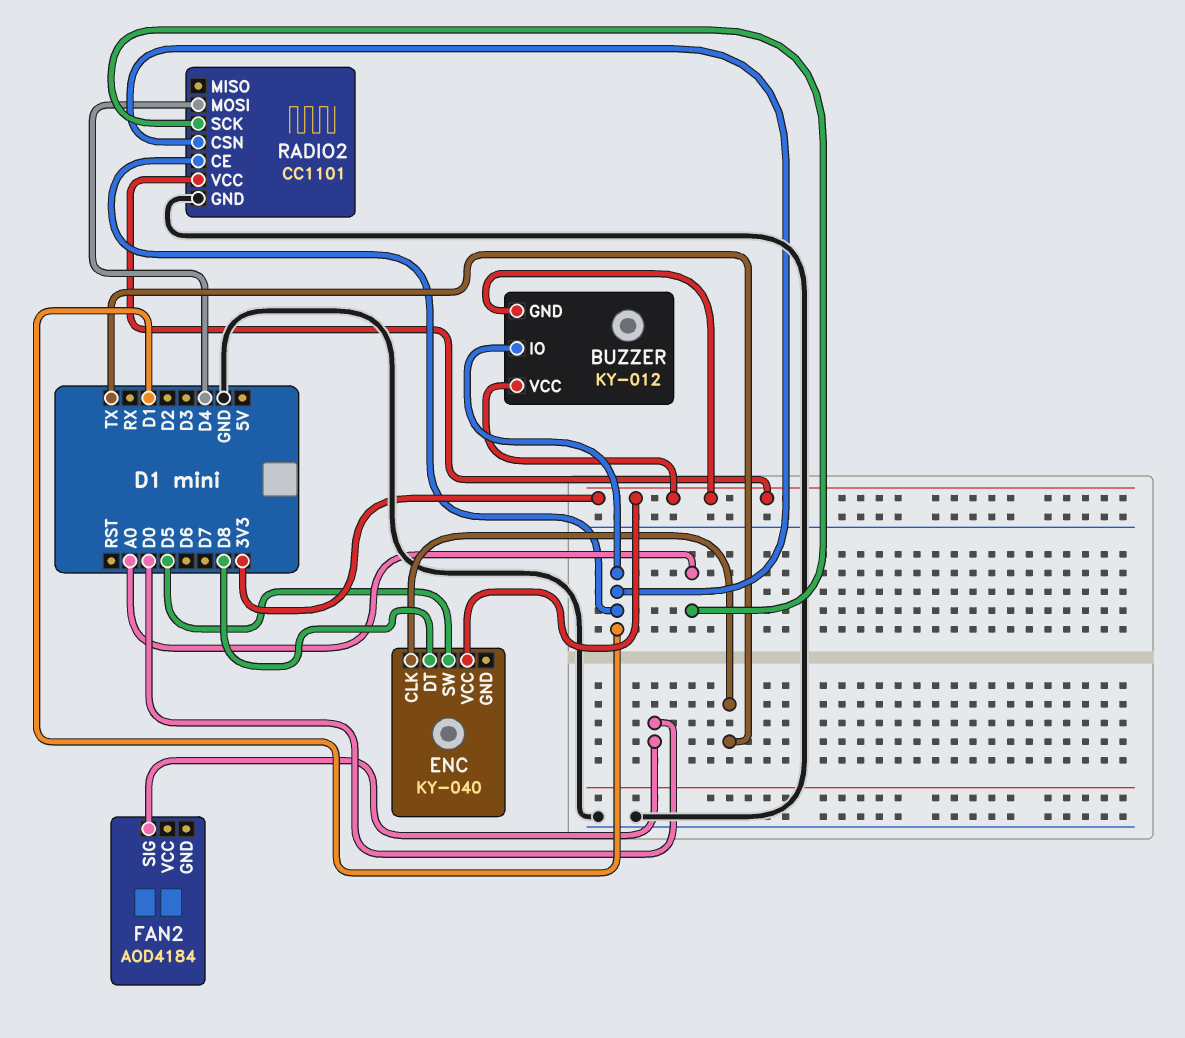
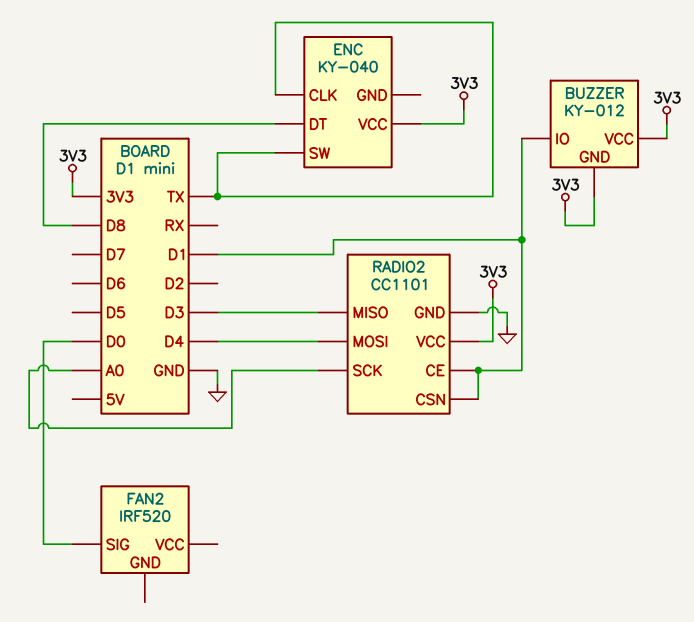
ENC pin SW: D5 -> TX
FAN2: AOD4184 -> IRF520
RADIO2 pin MISO: none -> D3

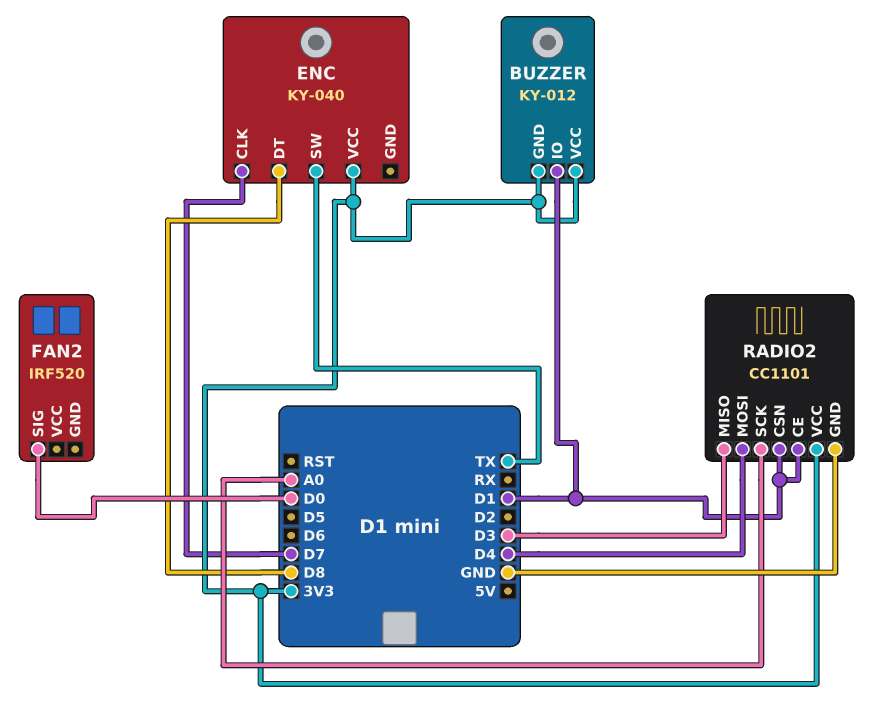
ENC pin CLK: TX -> D7

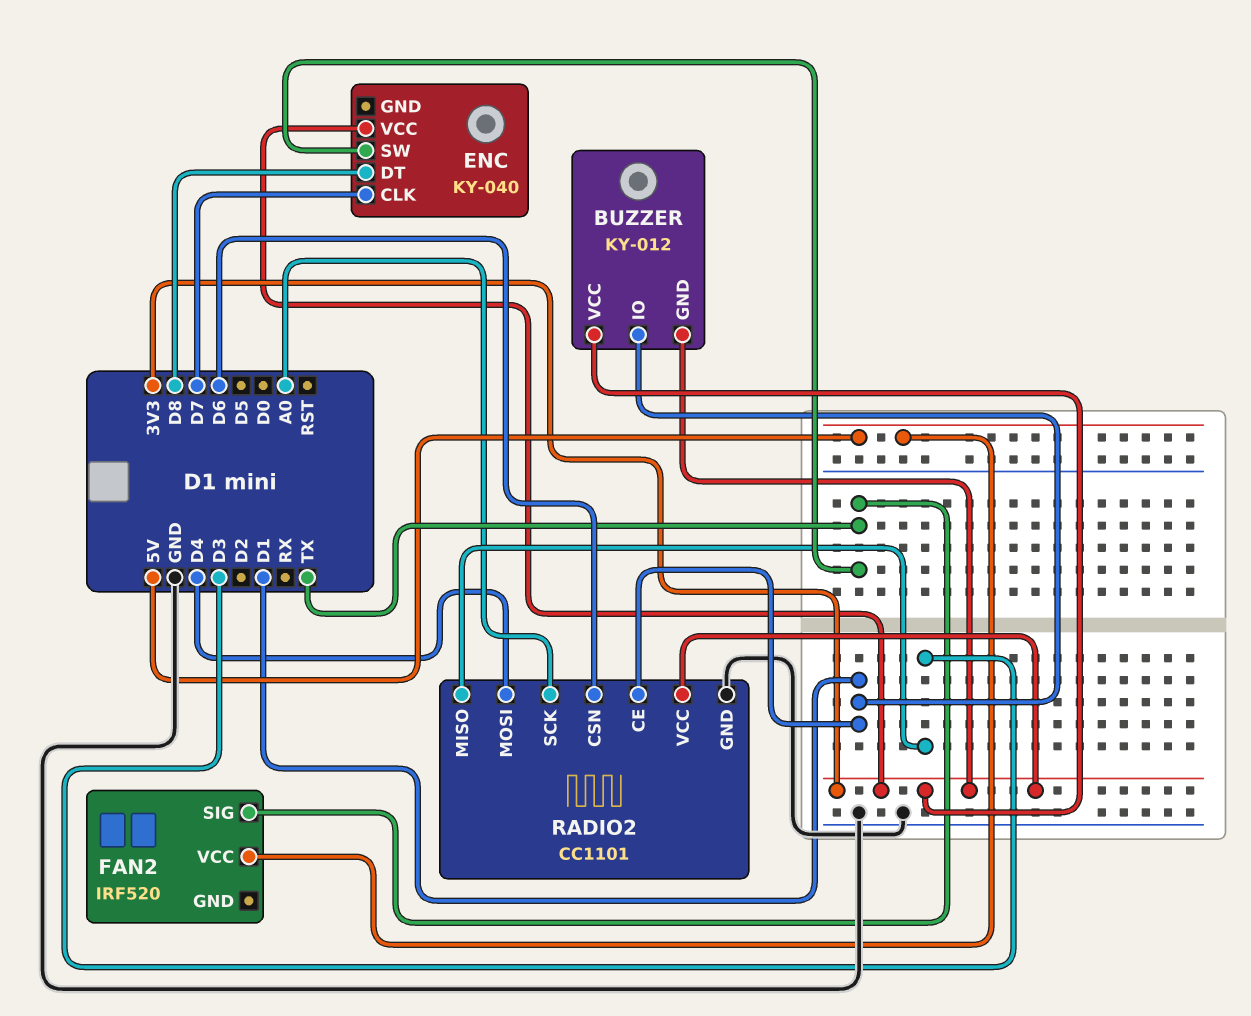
FAN2 pin SIG: D0 -> TX
FAN2 pin VCC: none -> 5V
RADIO2 pin CSN: D1 -> D6

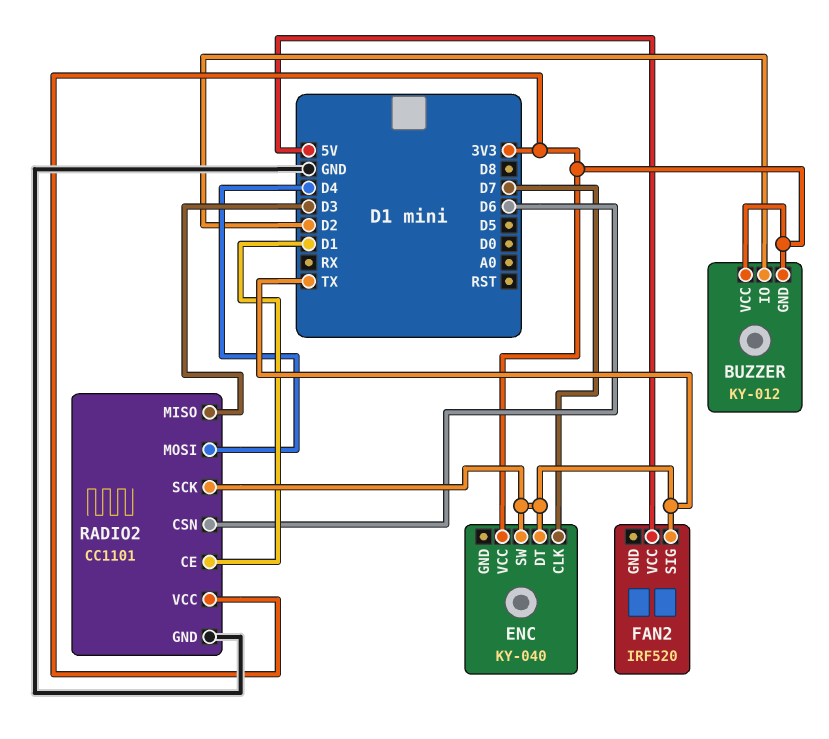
BUZZER pin IO: D1 -> D2
ENC pin DT: D8 -> TX
RADIO2 pin SCK: A0 -> TX

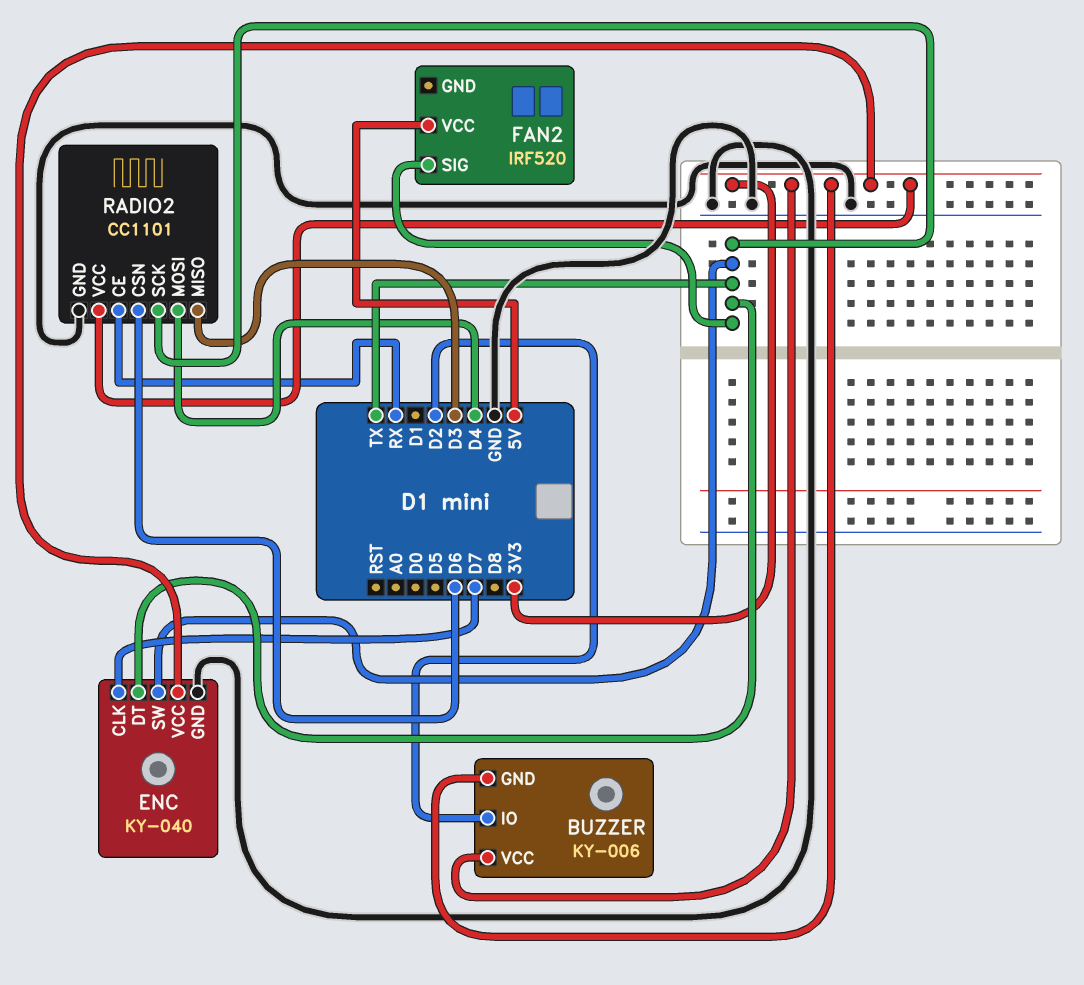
BUZZER: KY-012 -> KY-006
ENC pin GND: none -> GND
RADIO2 pin CE: D1 -> RX

